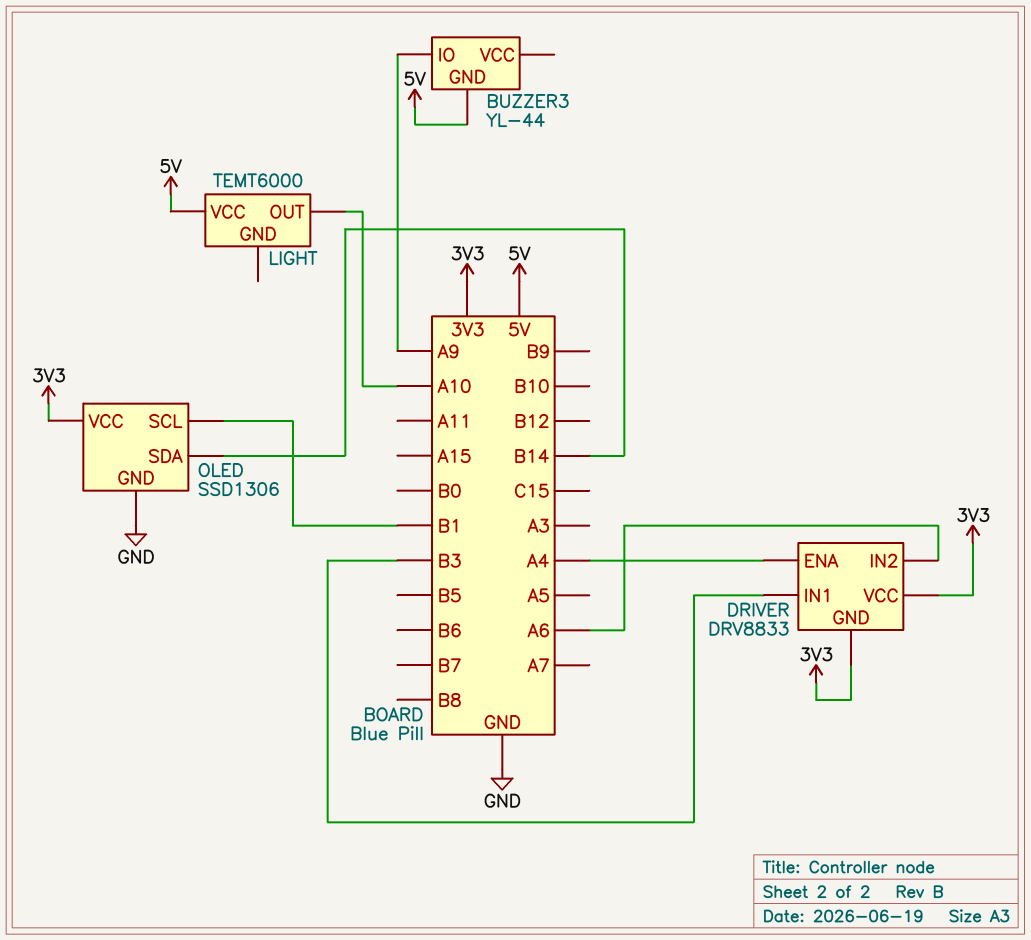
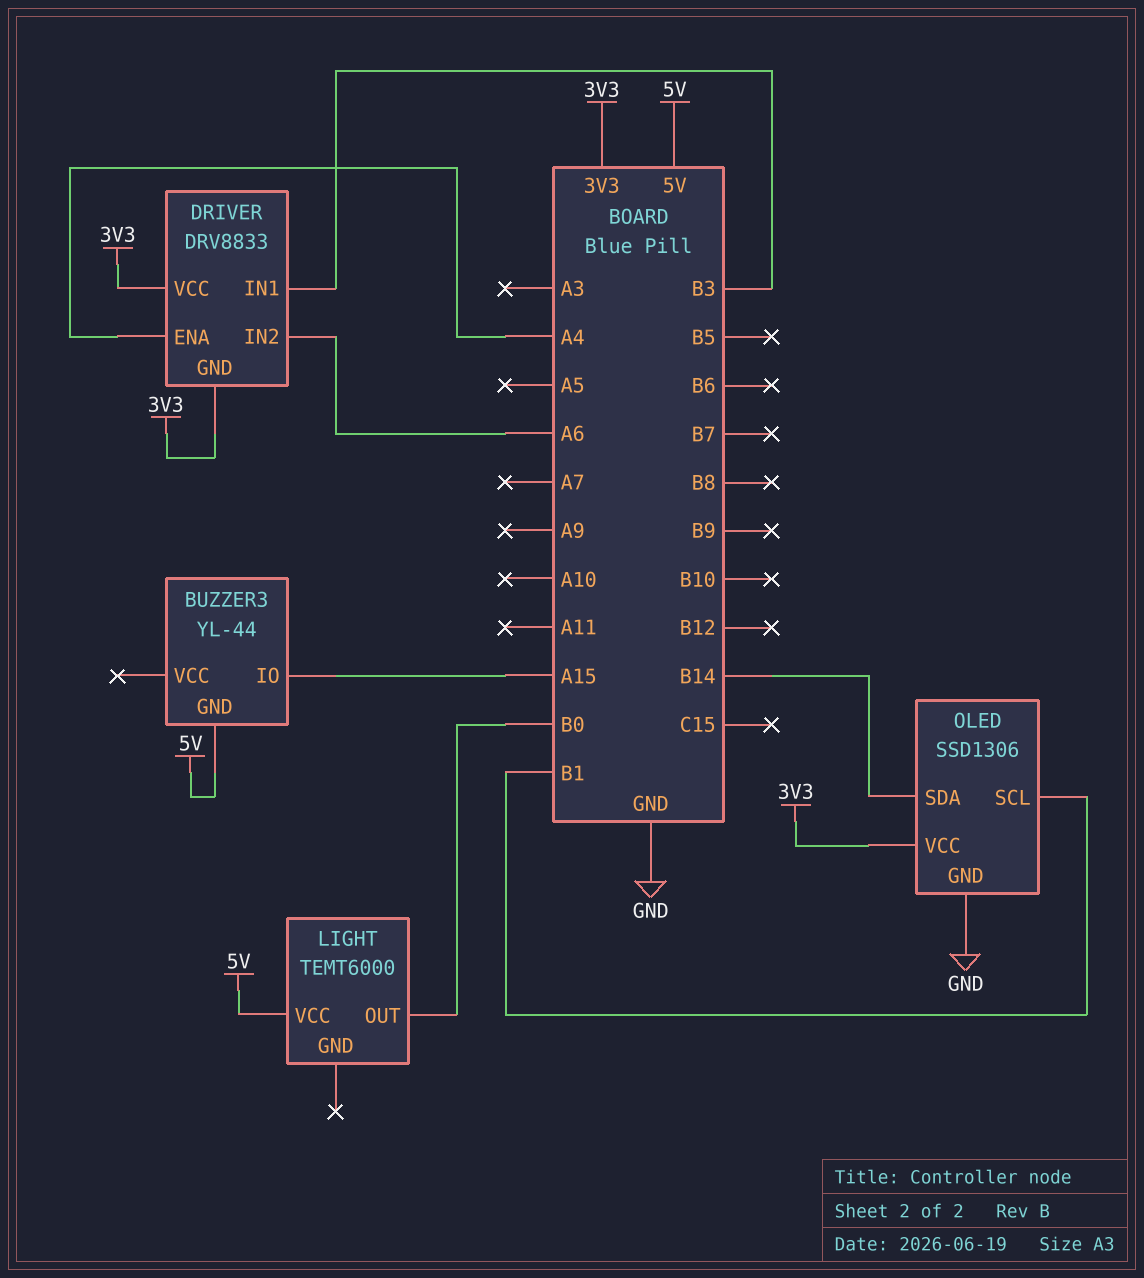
BUZZER3 pin IO: A9 -> A15
LIGHT pin OUT: A10 -> B0

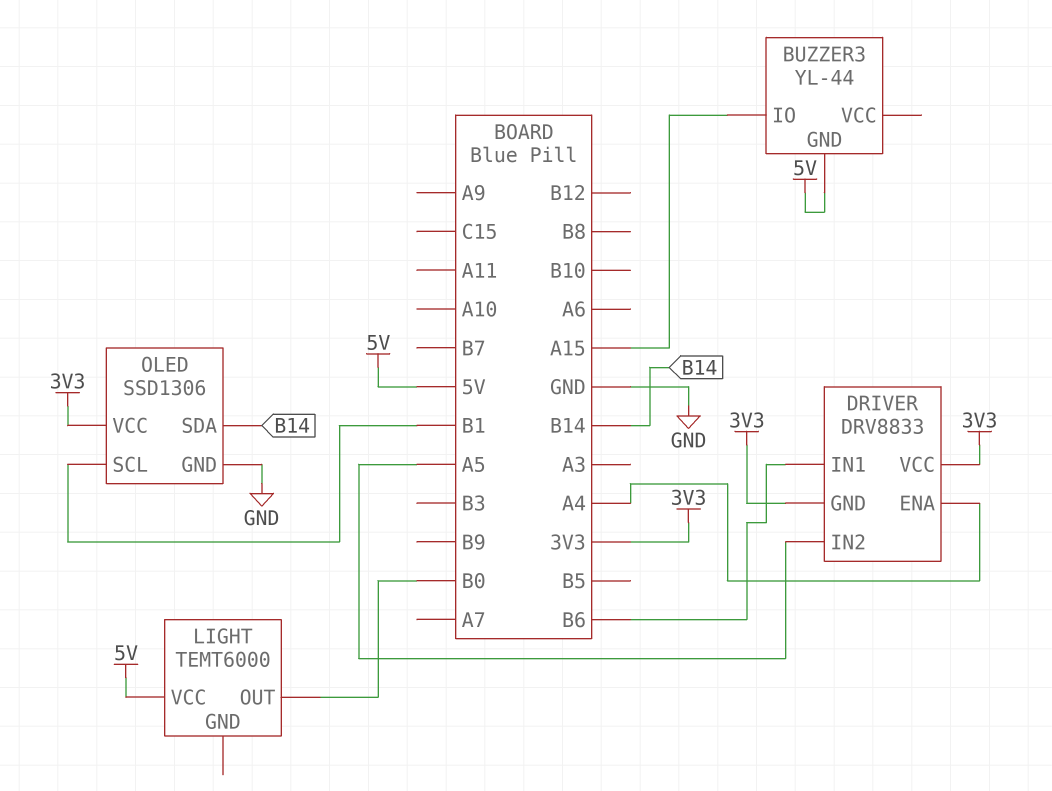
DRIVER pin IN1: B3 -> B6
DRIVER pin IN2: A6 -> A5

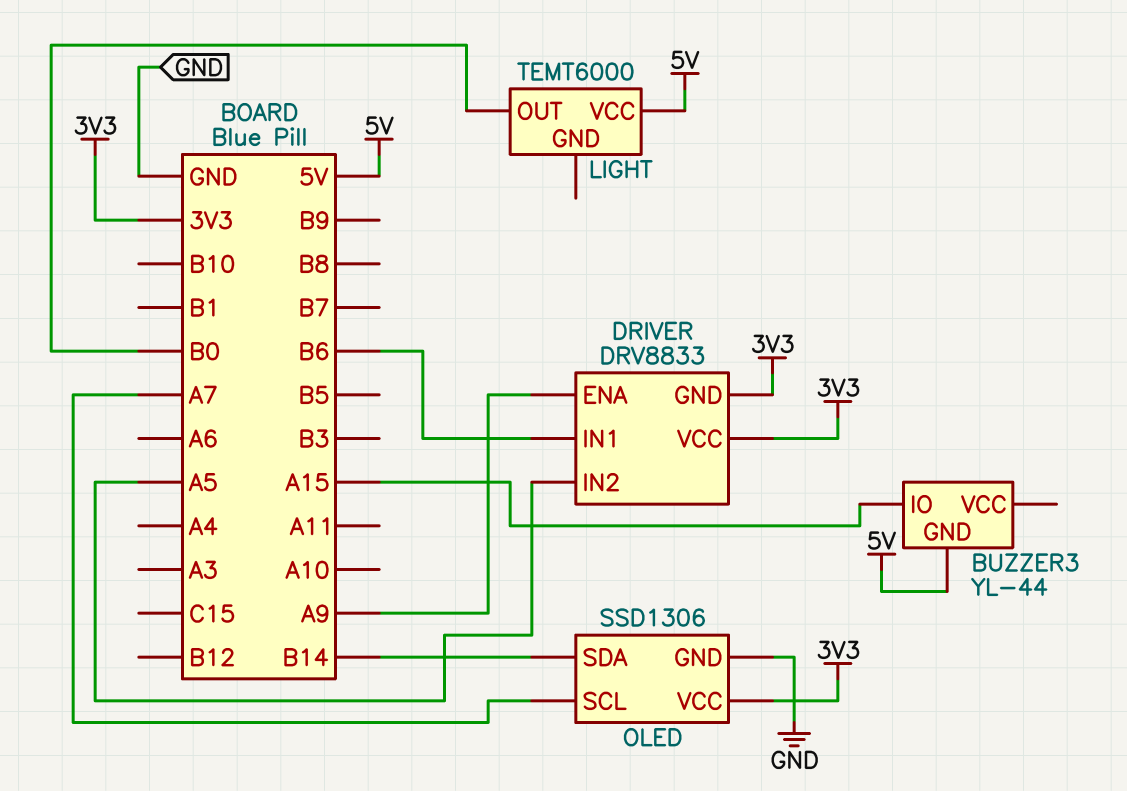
DRIVER pin ENA: A4 -> A9
OLED pin SCL: B1 -> A7

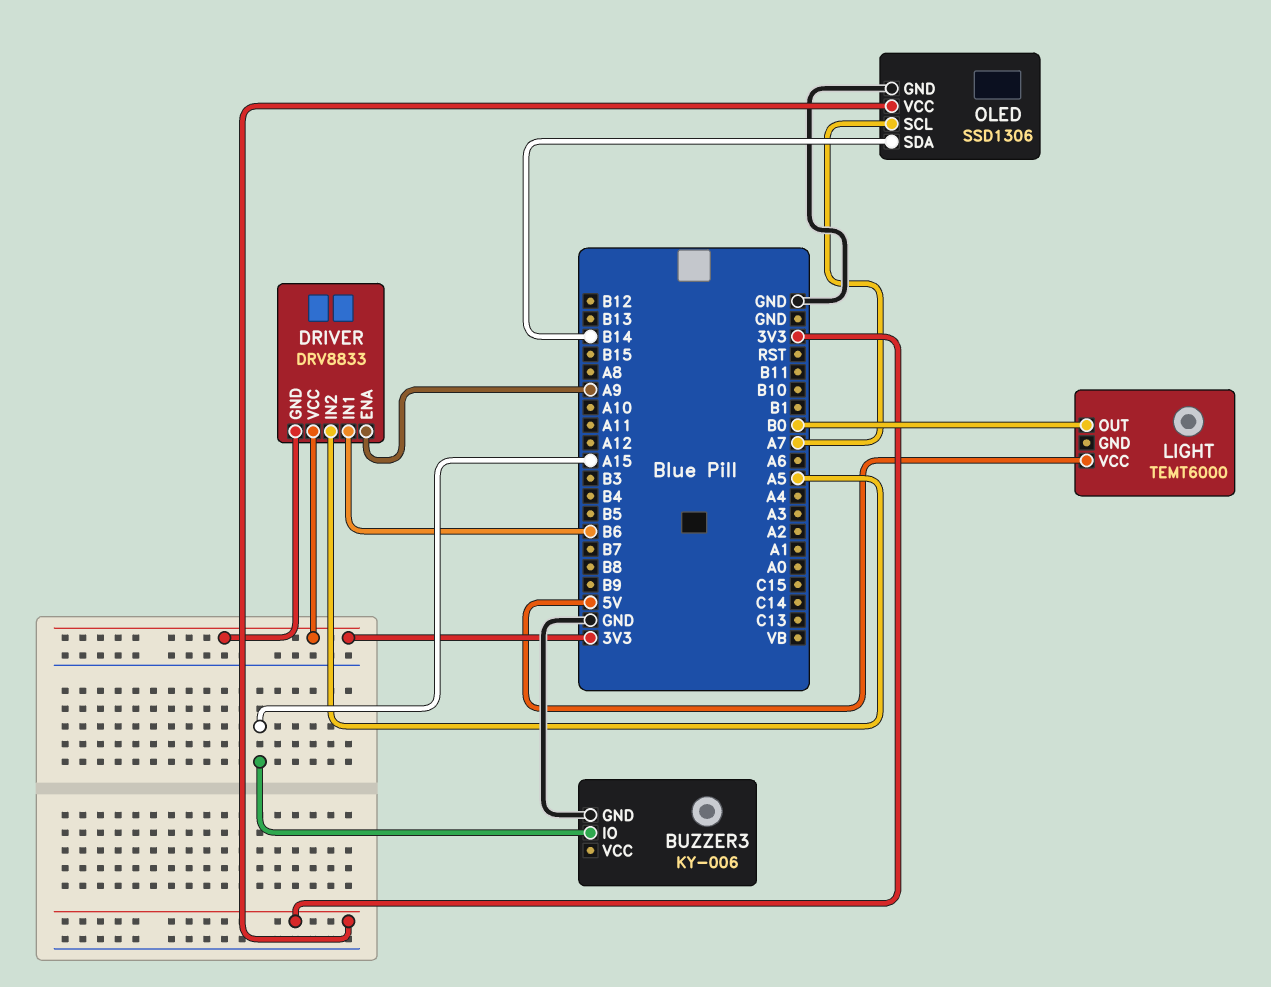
BUZZER3: YL-44 -> KY-006
BUZZER3 pin GND: 5V -> GND

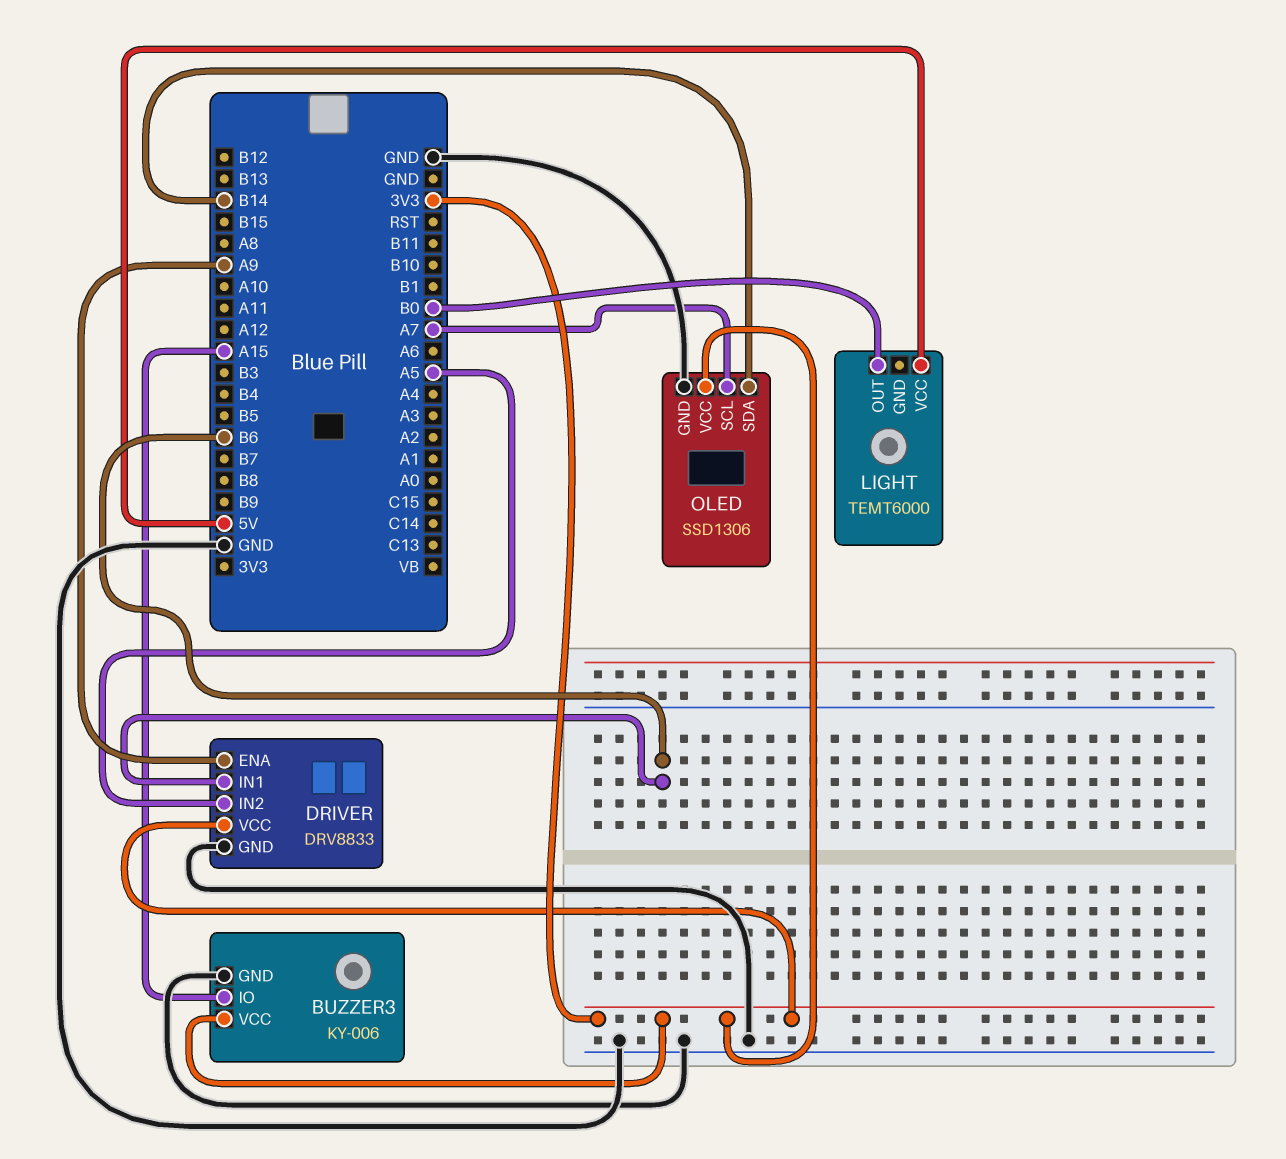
BUZZER3 pin VCC: none -> 3V3
DRIVER pin GND: 3V3 -> GND

